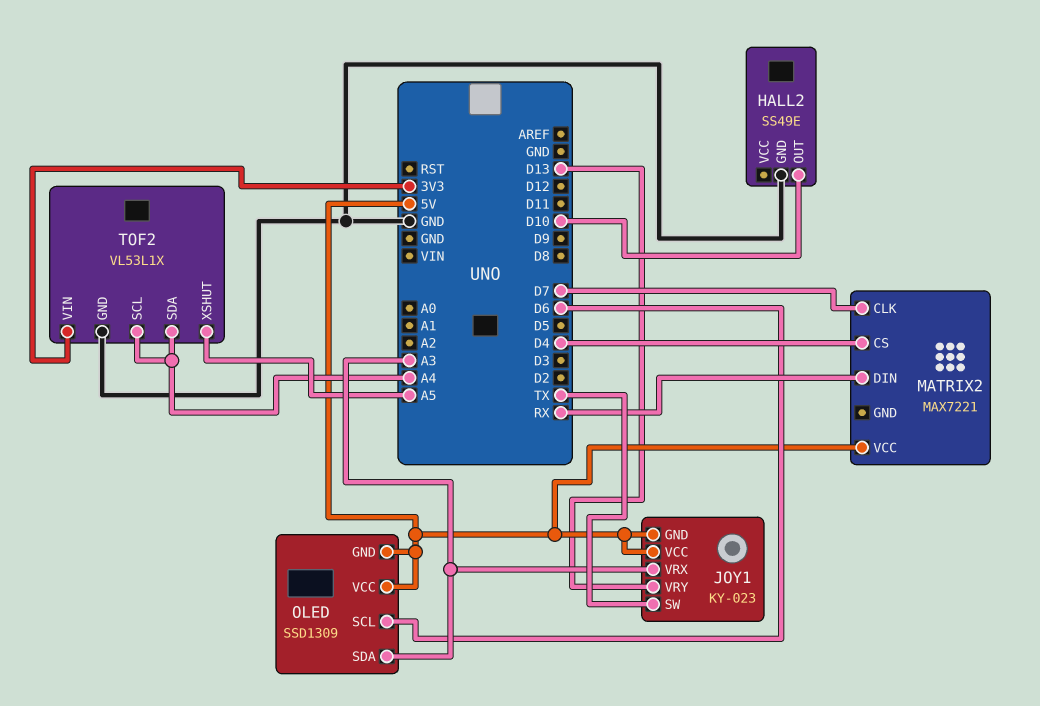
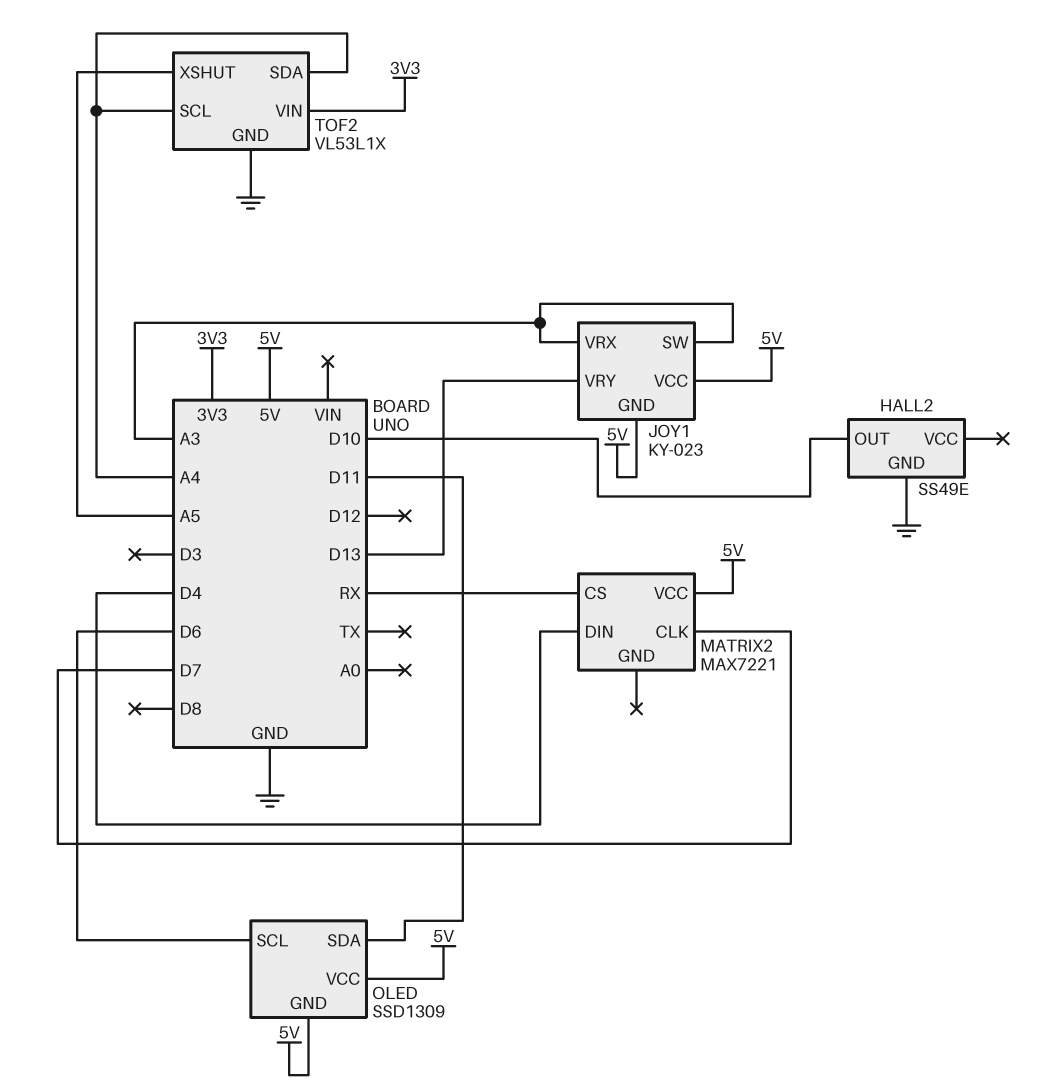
JOY1 pin SW: TX -> A3
MATRIX2 pin CS: D4 -> RX
MATRIX2 pin DIN: RX -> D4
OLED pin SDA: A3 -> D11

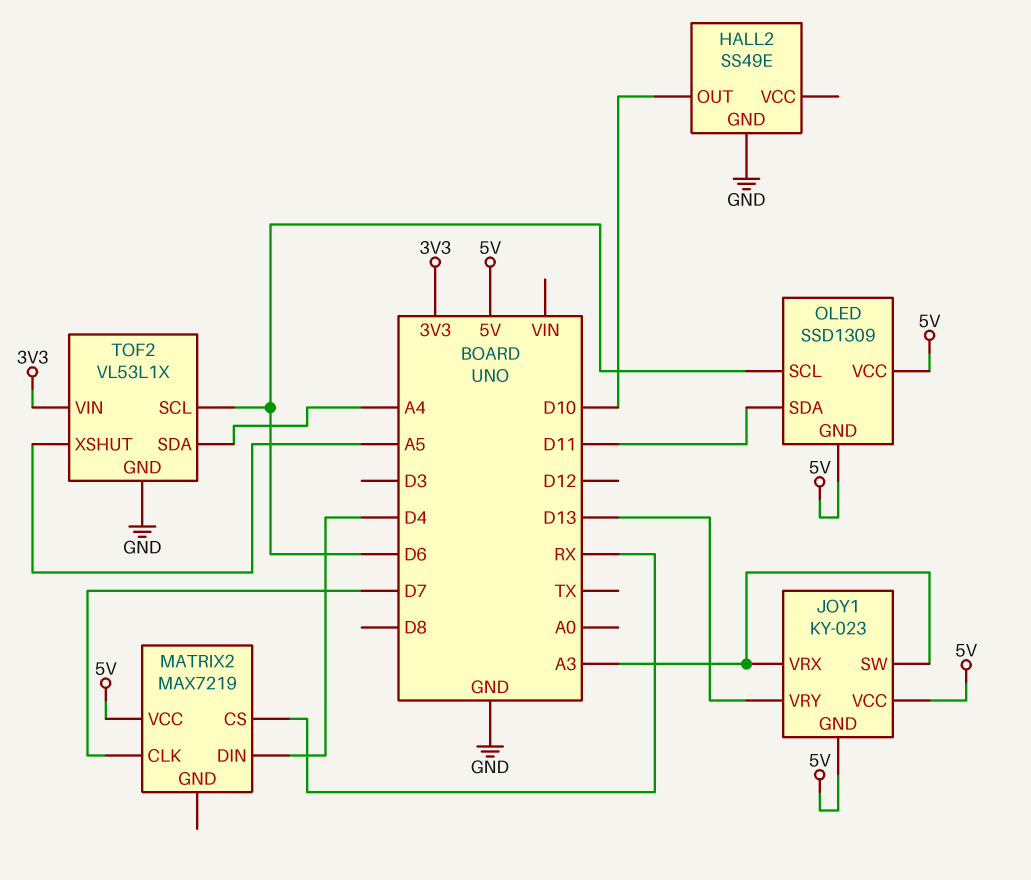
MATRIX2: MAX7221 -> MAX7219
TOF2 pin SCL: A4 -> D6

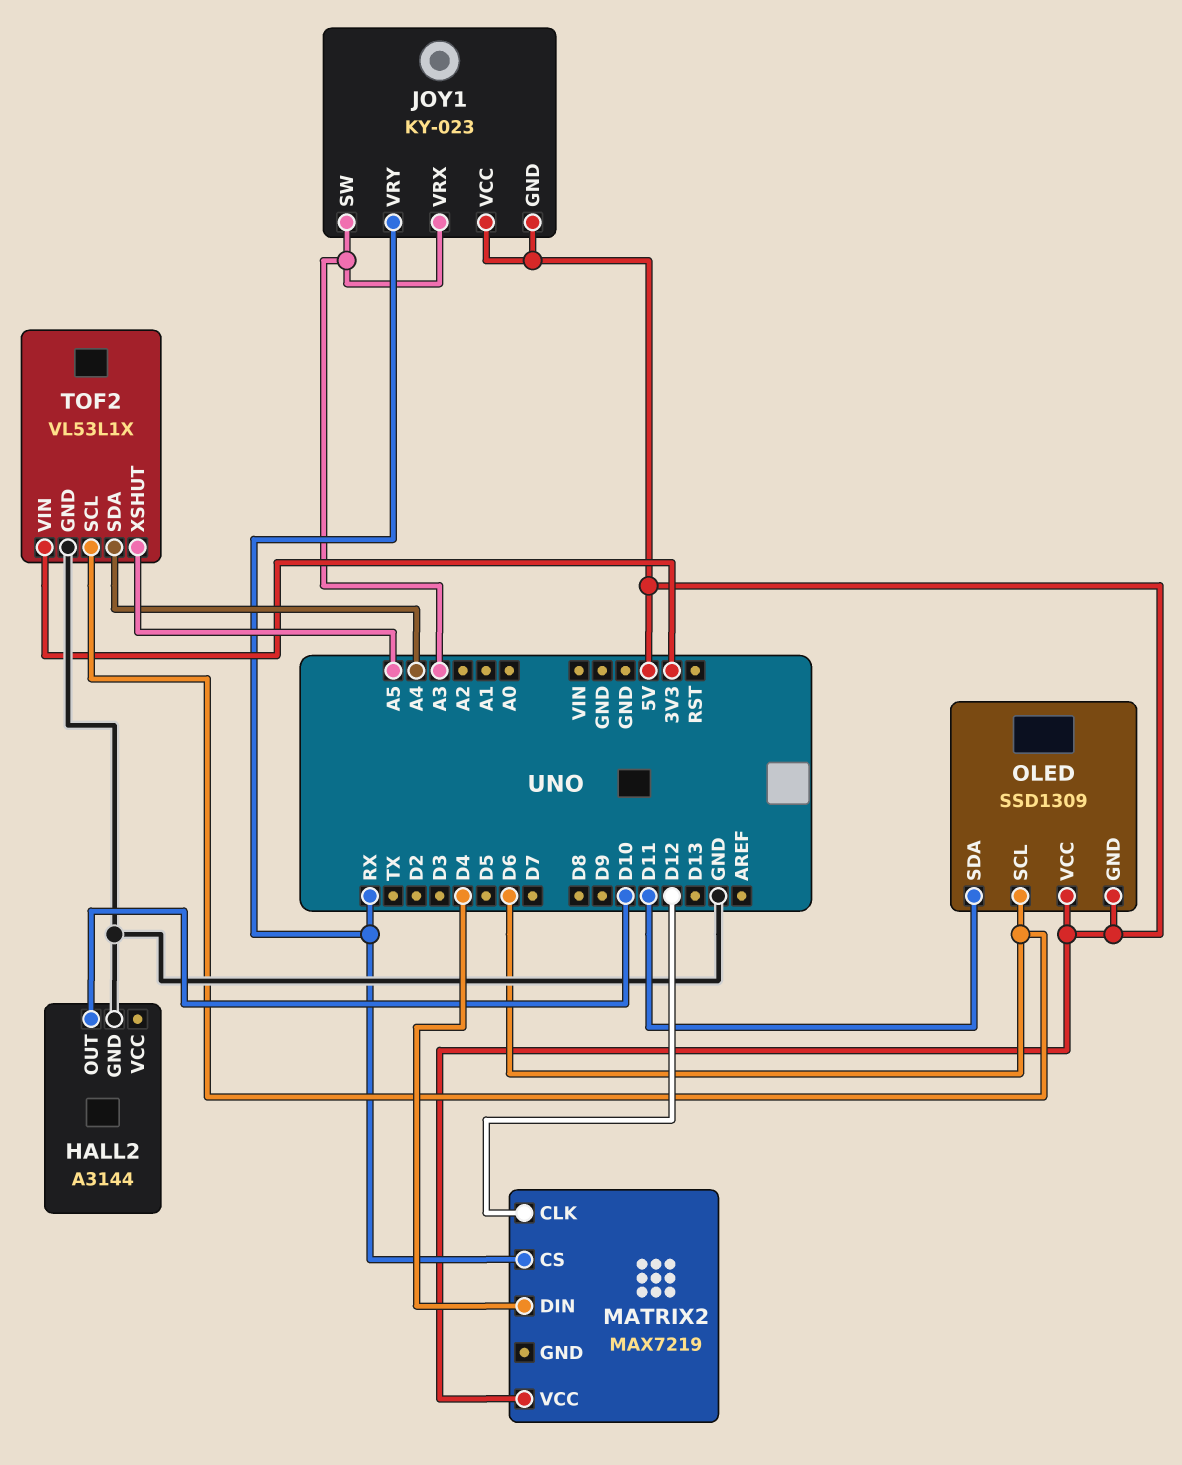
HALL2: SS49E -> A3144
JOY1 pin VRY: D13 -> RX
MATRIX2 pin CLK: D7 -> D12

